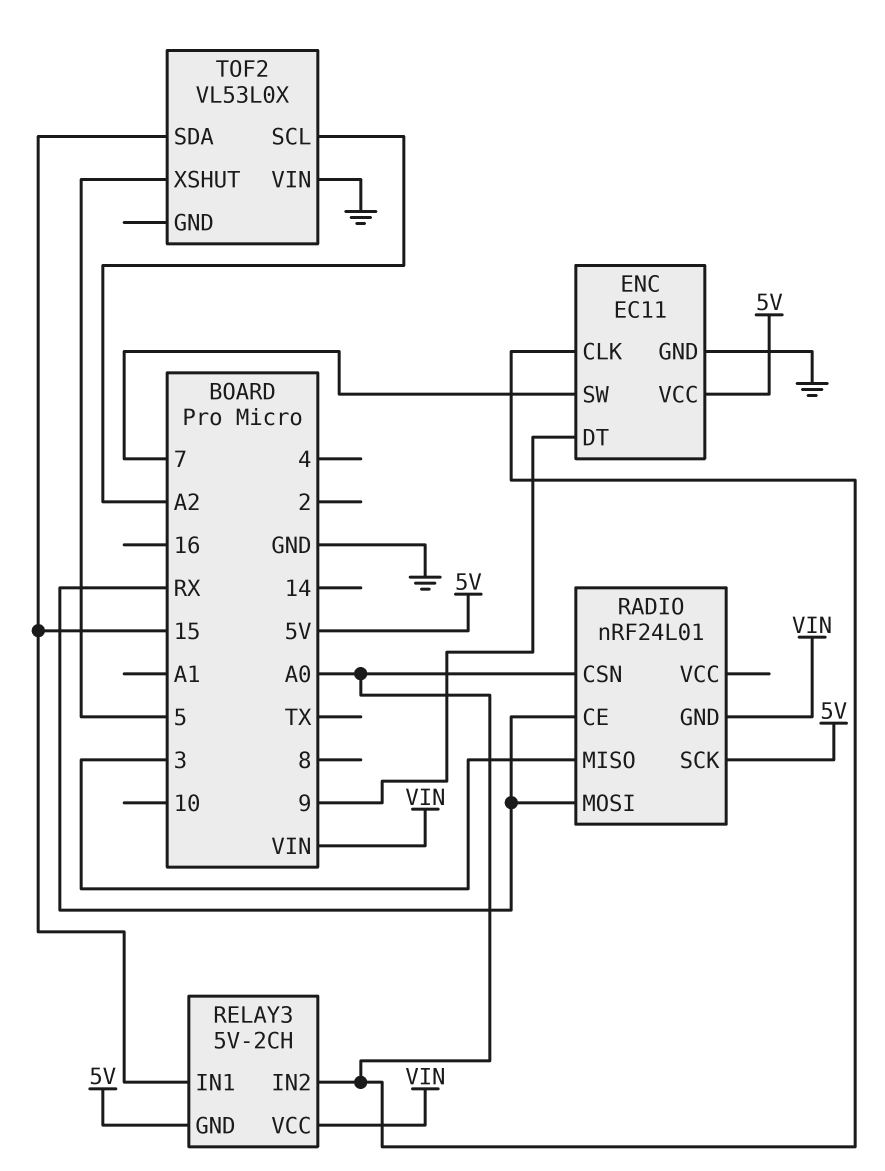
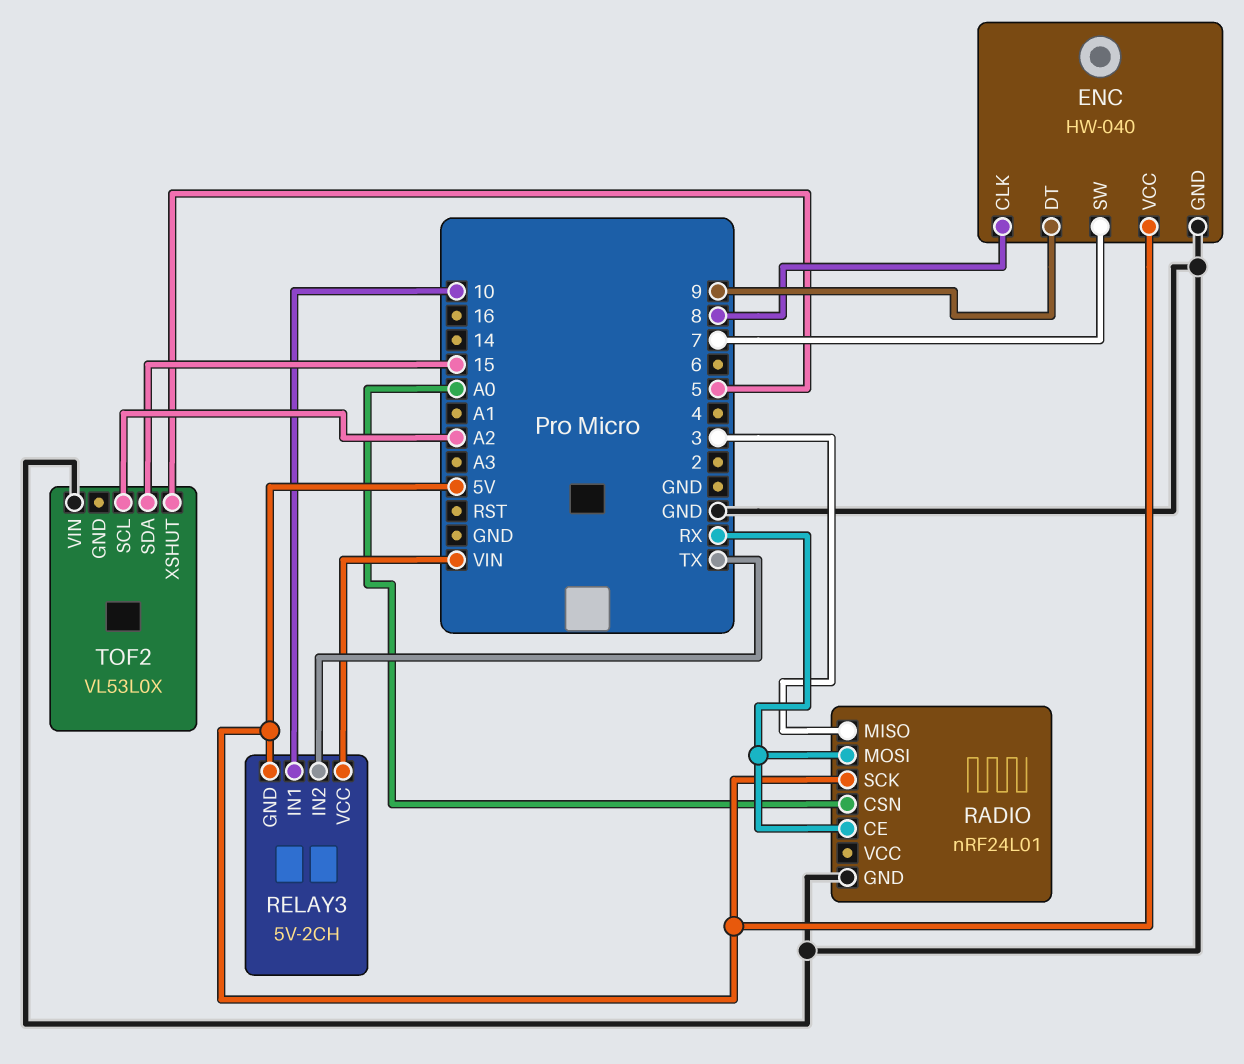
ENC: EC11 -> HW-040
ENC pin CLK: A0 -> 8
RADIO pin GND: VIN -> GND
RELAY3 pin IN1: 15 -> 10
RELAY3 pin IN2: A0 -> TX

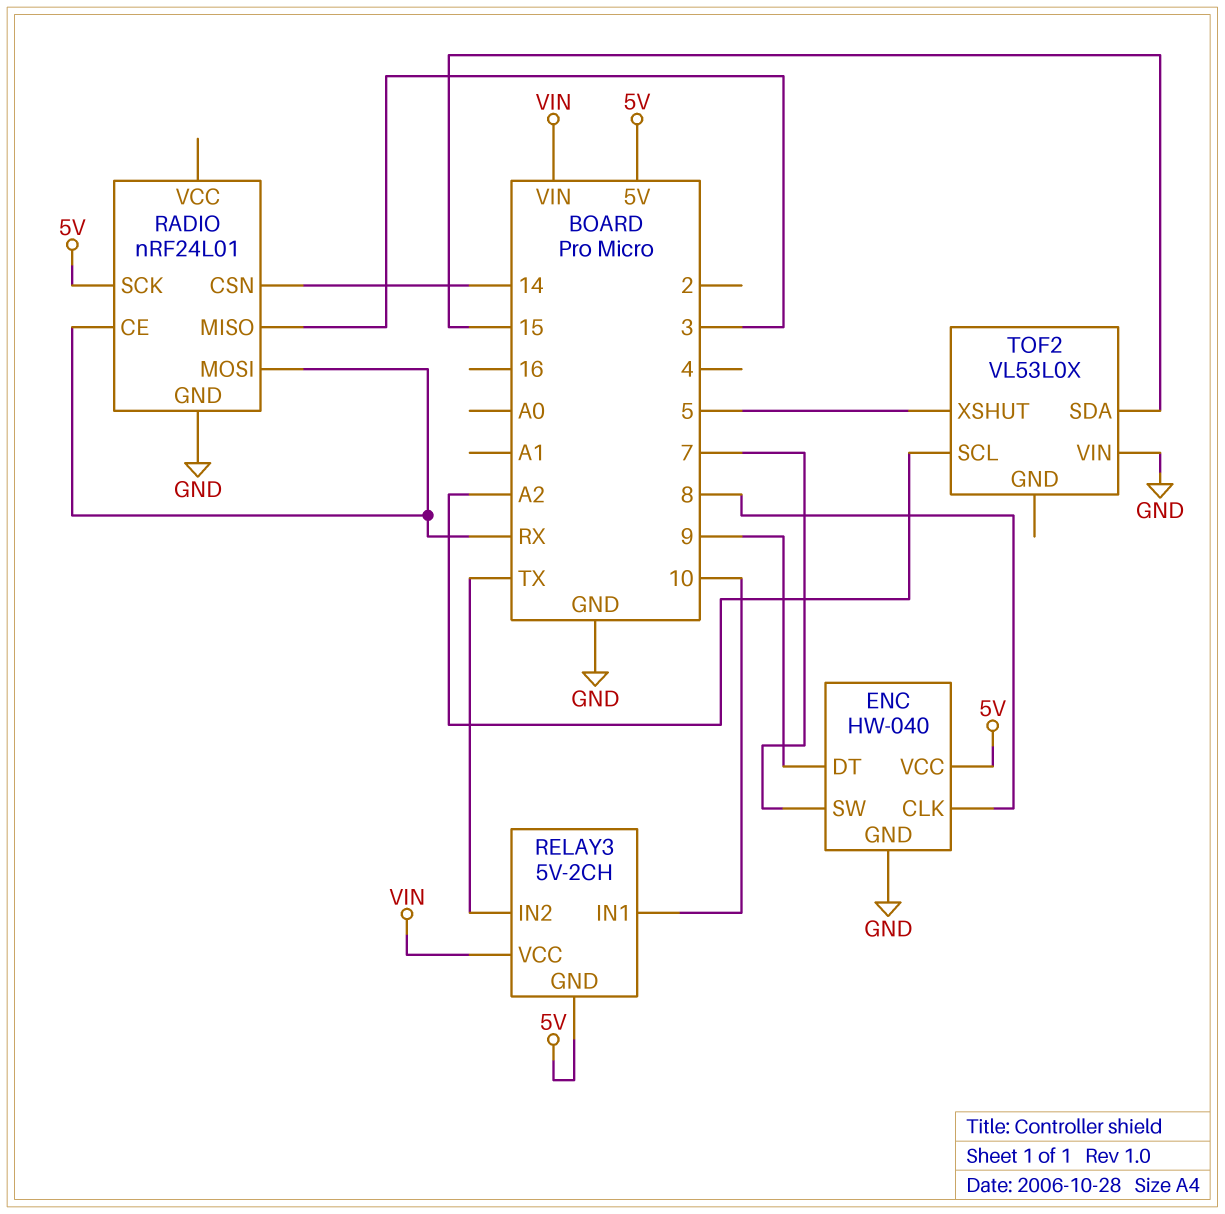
RADIO pin CSN: A0 -> 14

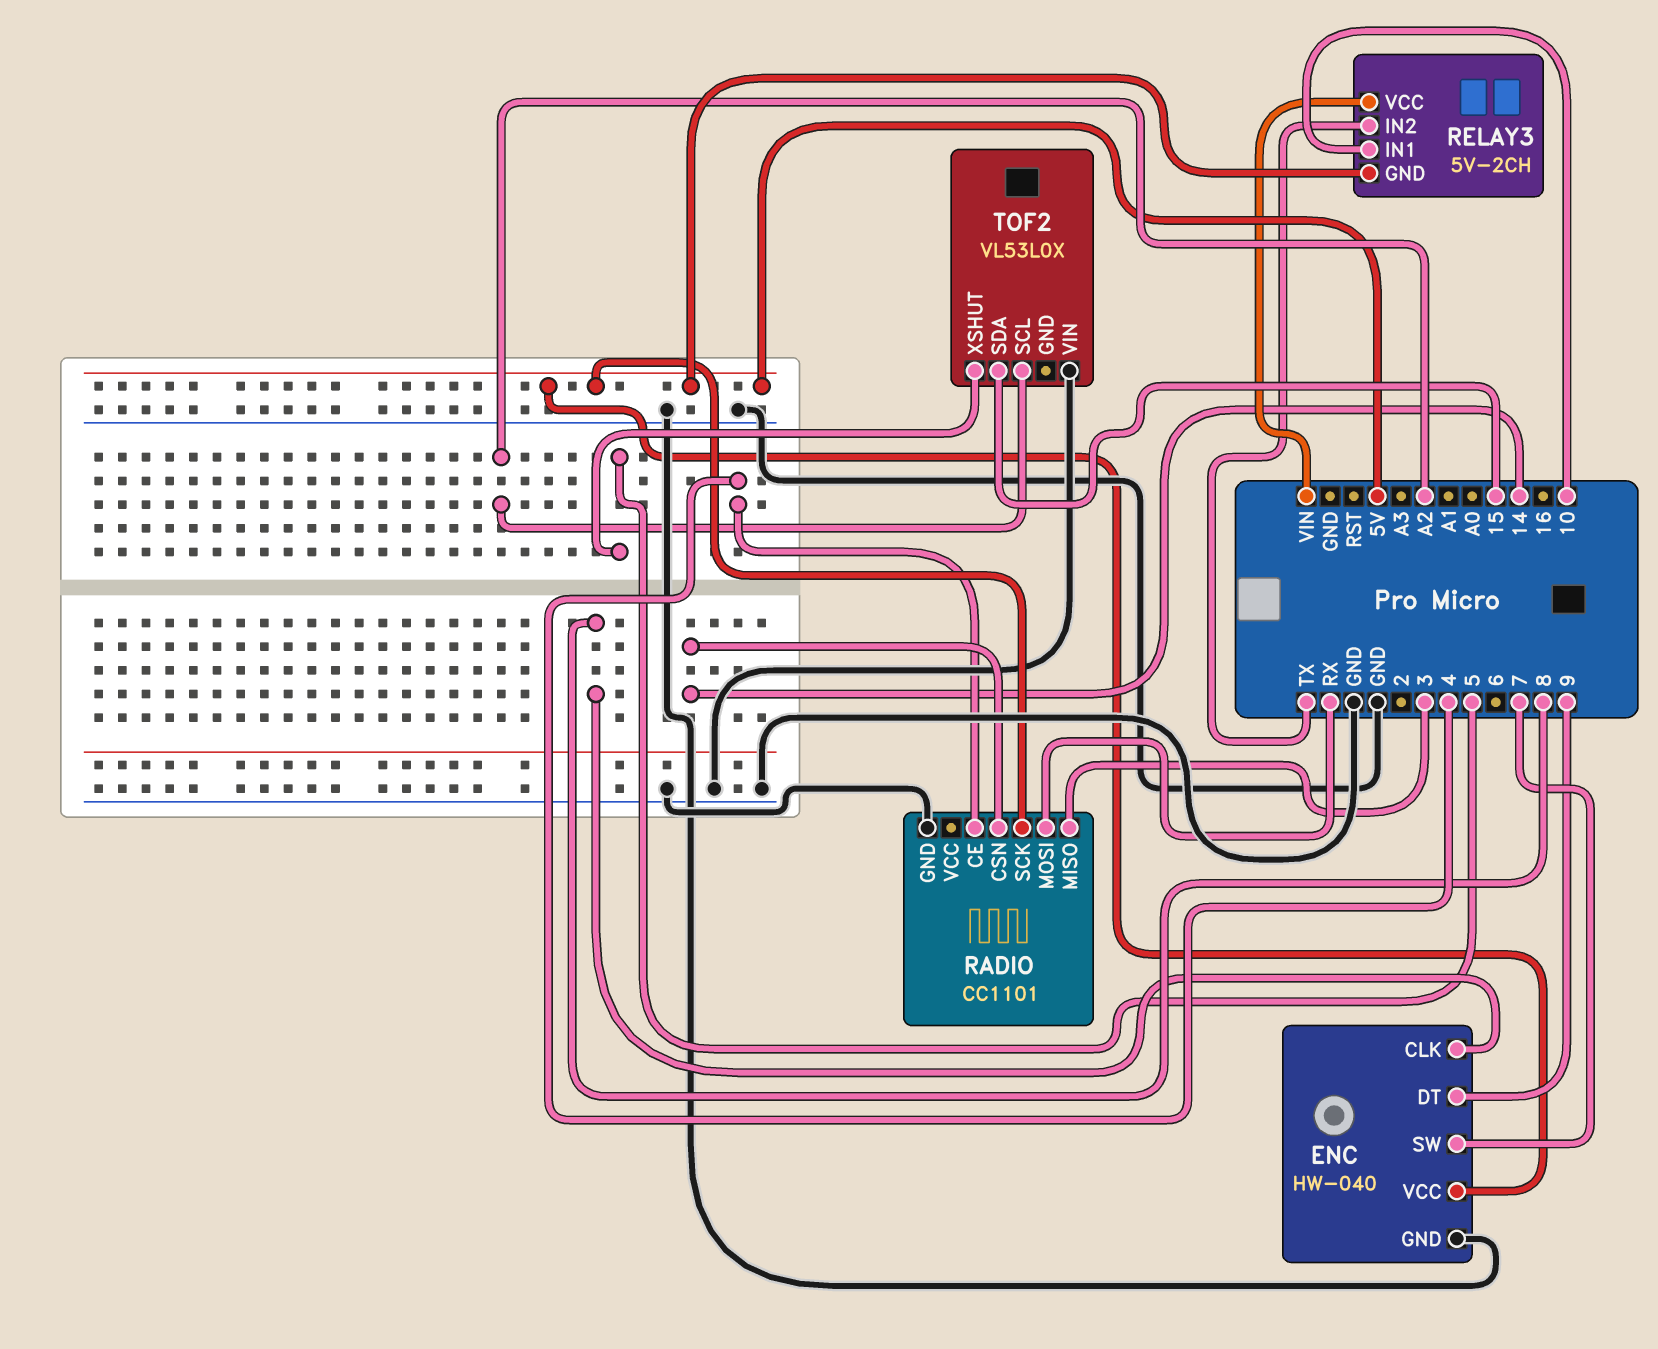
RADIO: nRF24L01 -> CC1101
RADIO pin CE: RX -> 4

